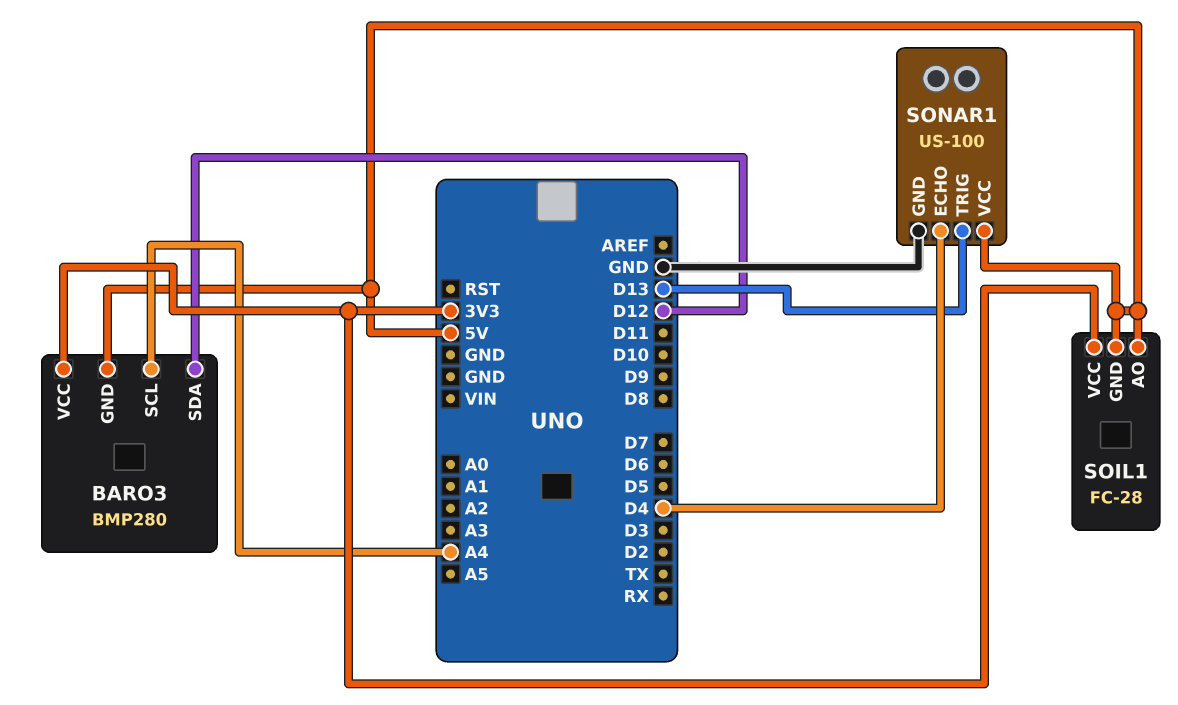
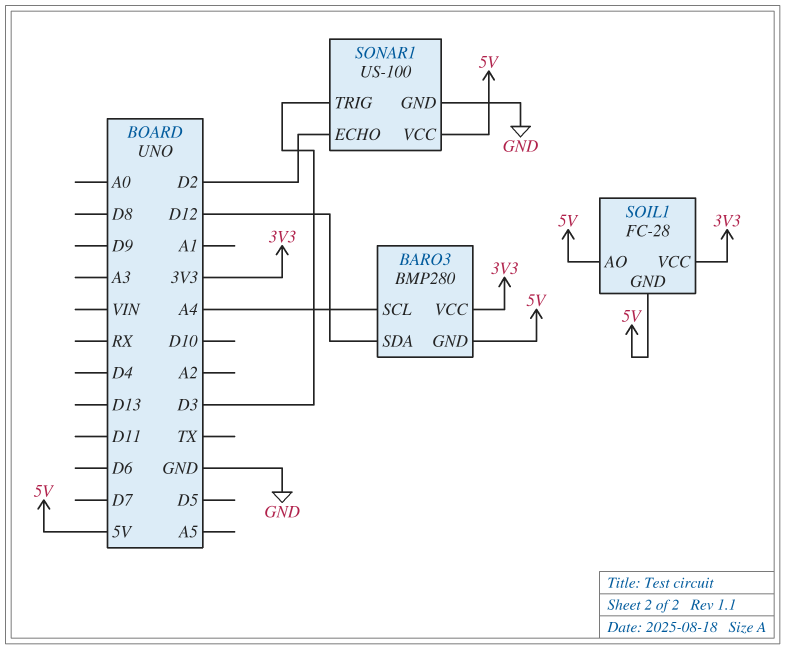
SONAR1 pin ECHO: D4 -> D2
SONAR1 pin TRIG: D13 -> D3

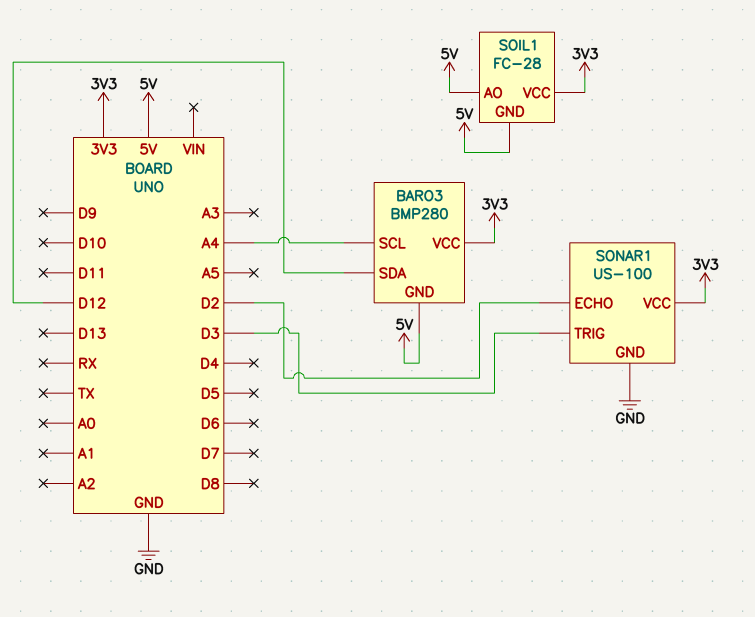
SONAR1 pin VCC: 5V -> 3V3

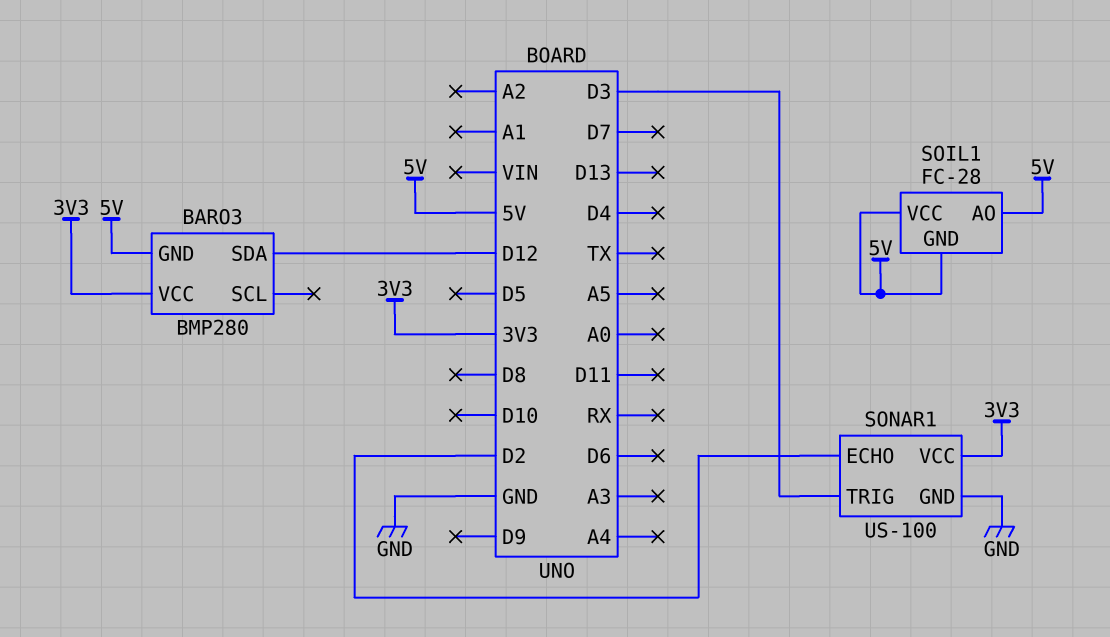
BARO3 pin SCL: A4 -> none
SOIL1 pin VCC: 3V3 -> 5V

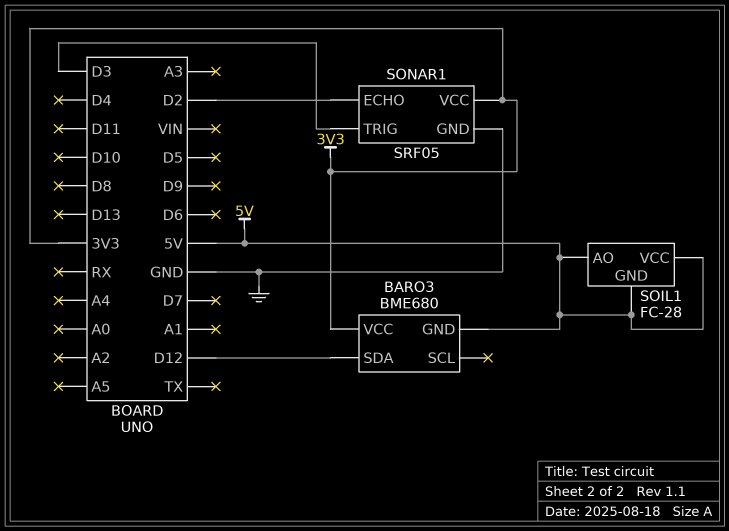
BARO3: BMP280 -> BME680
SONAR1: US-100 -> SRF05

